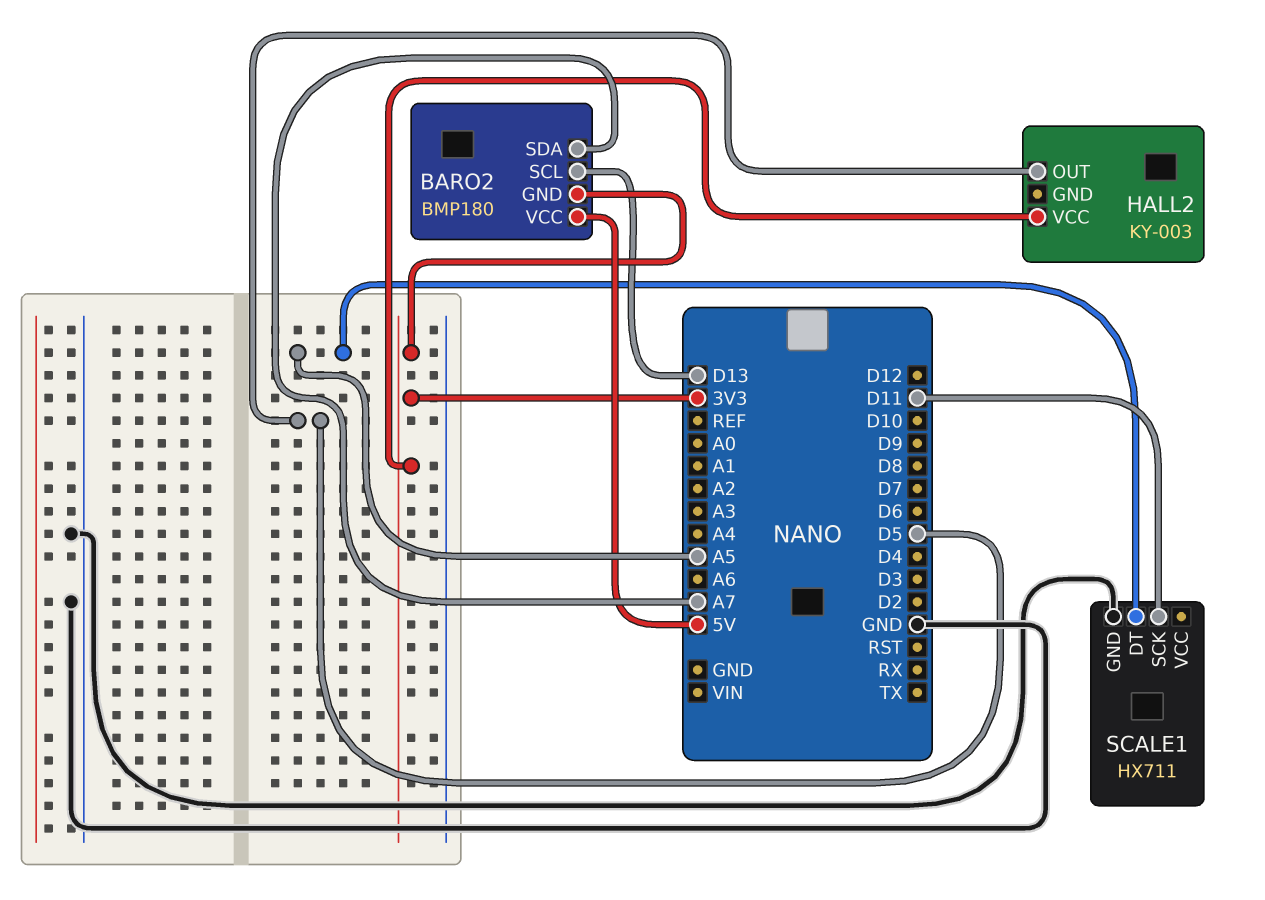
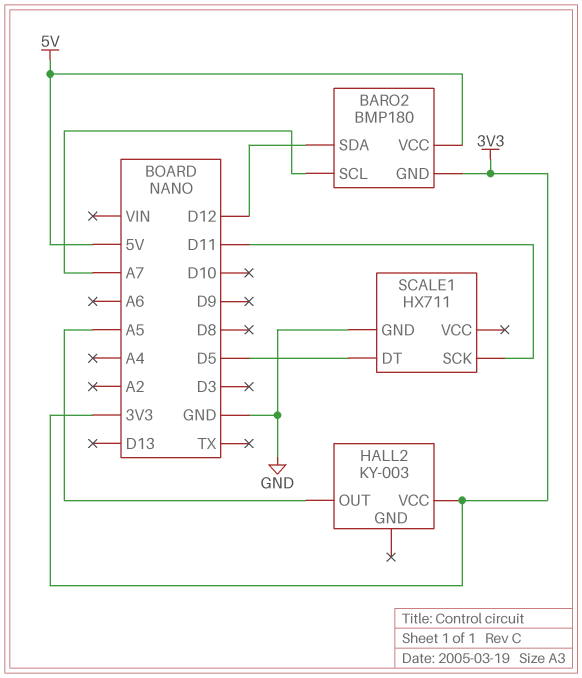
BARO2 pin SCL: D13 -> A7
BARO2 pin SDA: A7 -> D12
HALL2 pin OUT: D5 -> A5
SCALE1 pin DT: A5 -> D5

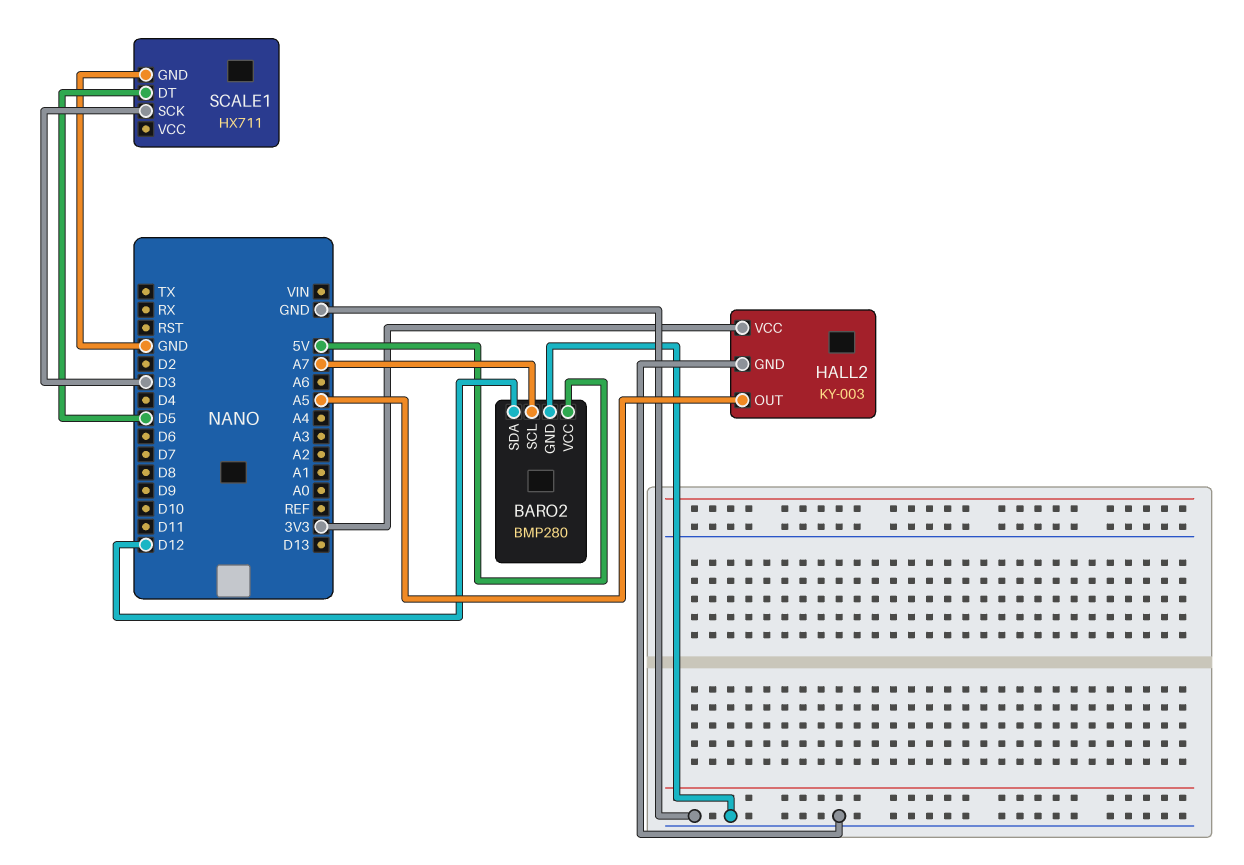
BARO2: BMP180 -> BMP280
BARO2 pin GND: 3V3 -> GND
HALL2 pin GND: none -> GND
SCALE1 pin SCK: D11 -> D3

